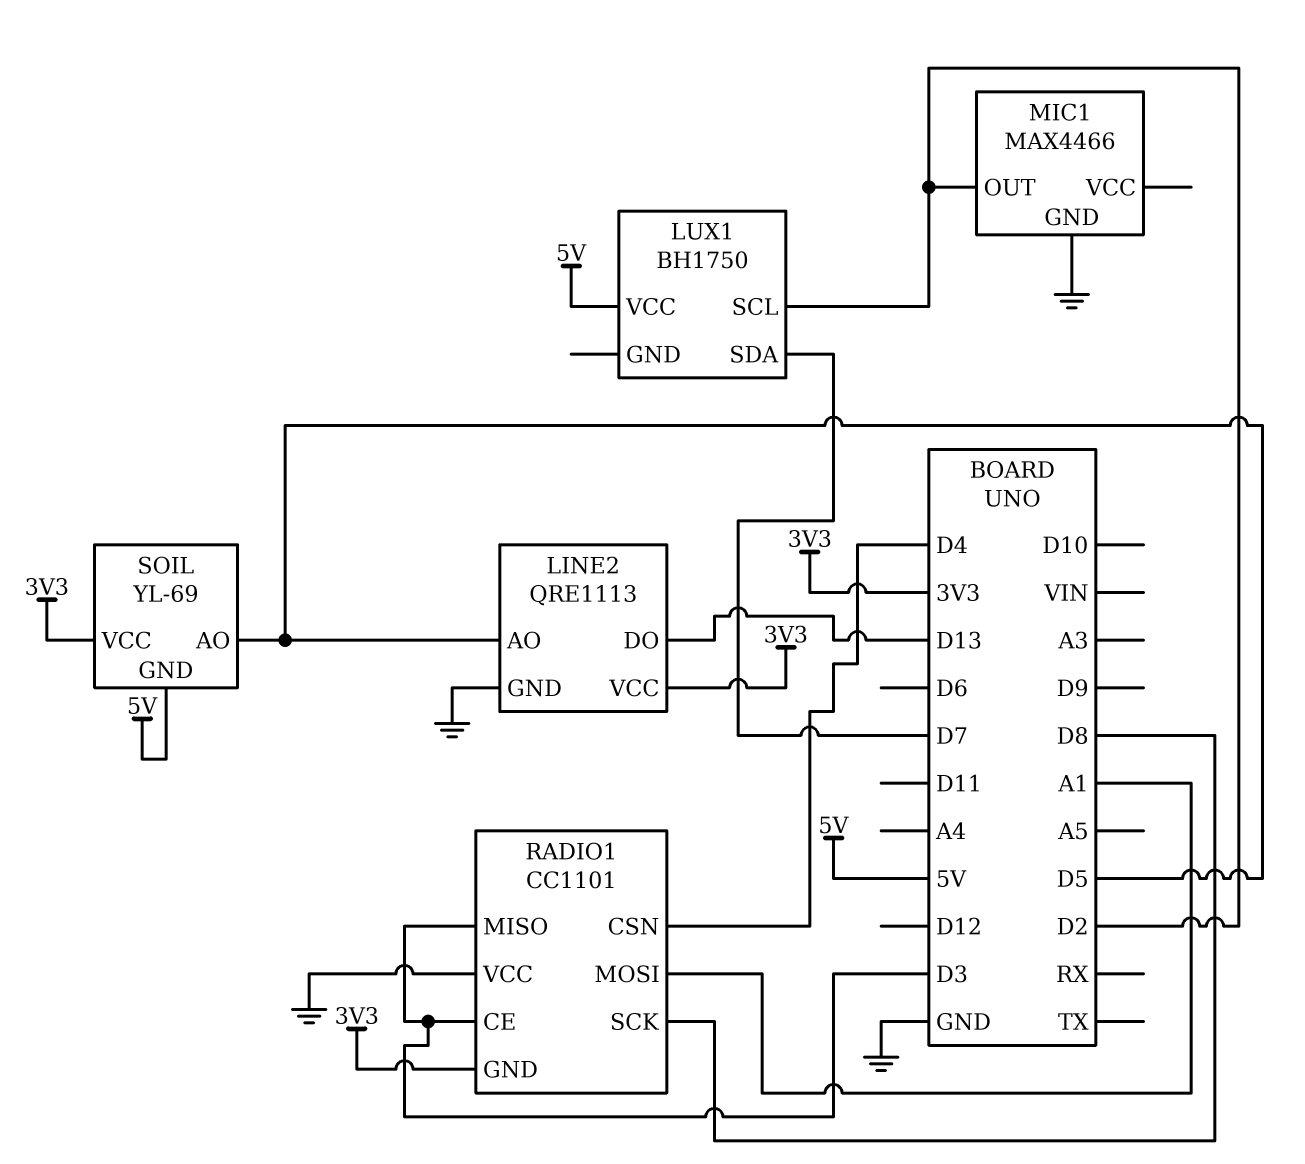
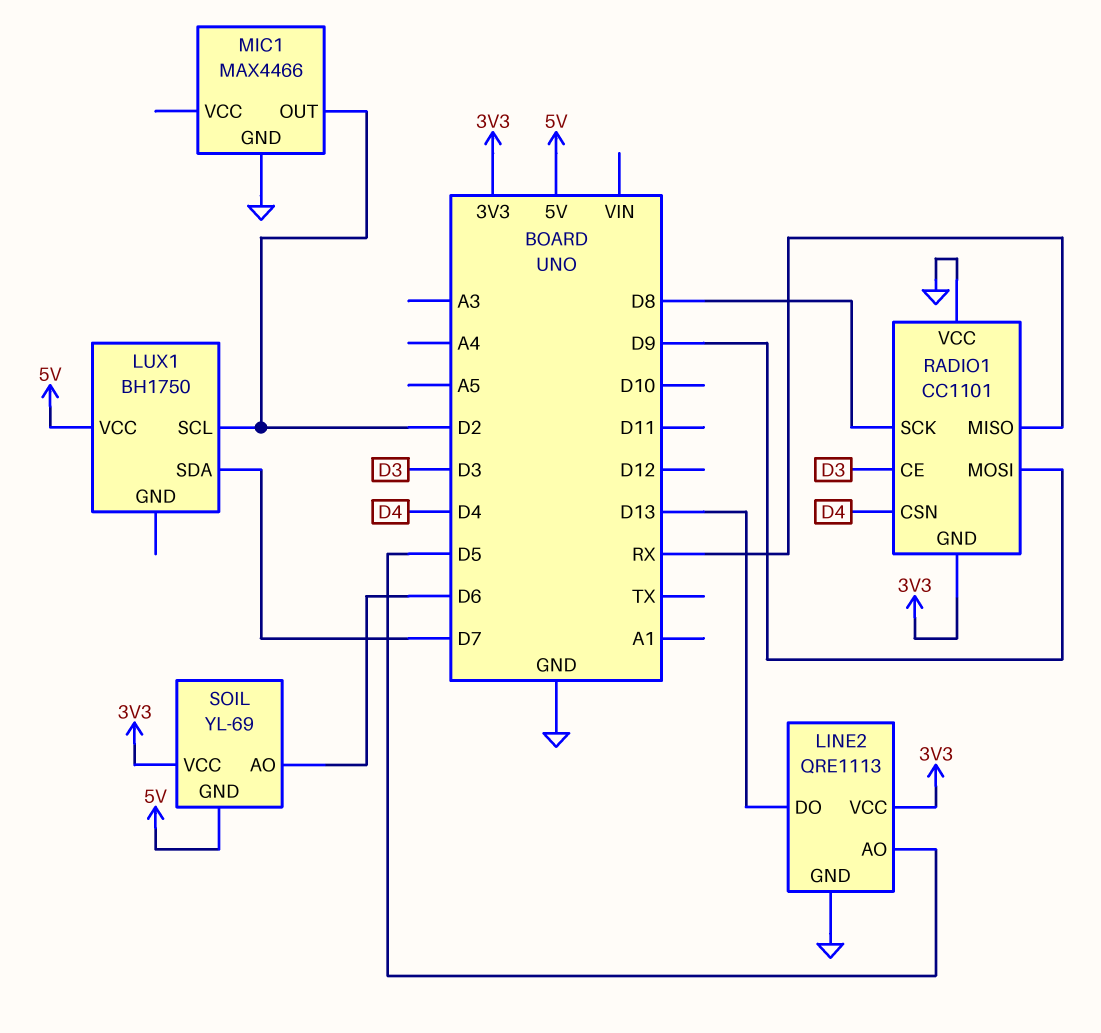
RADIO1 pin MISO: D3 -> RX
RADIO1 pin MOSI: A1 -> D9
SOIL pin AO: D5 -> D6

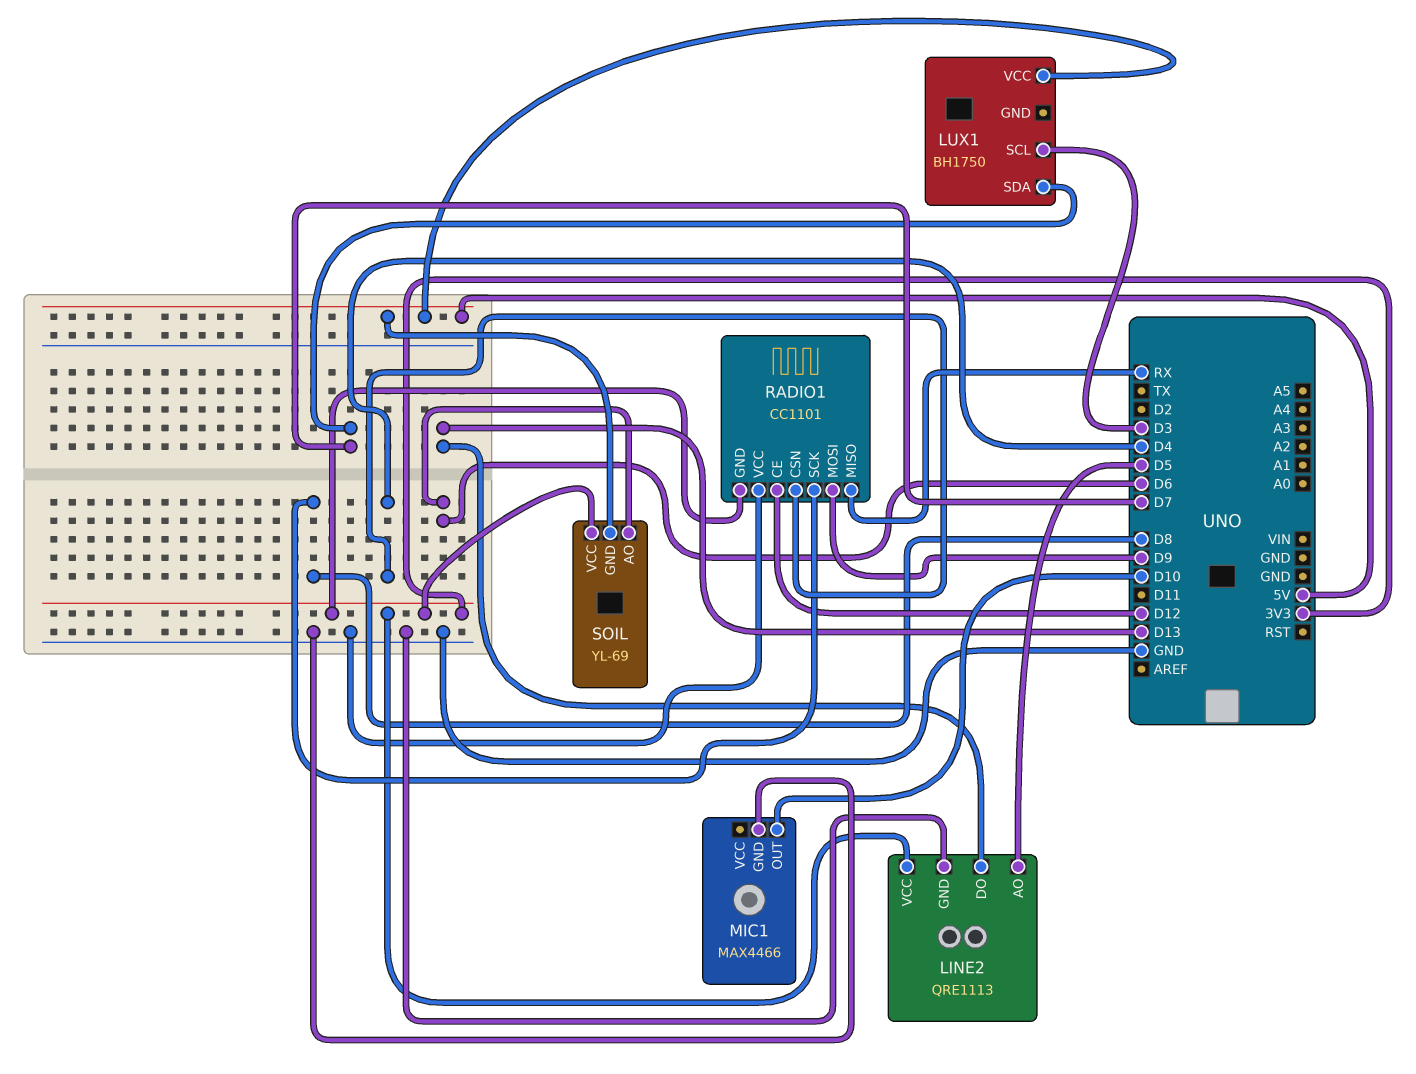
LUX1 pin SCL: D2 -> D3
MIC1 pin OUT: D2 -> D10
RADIO1 pin CE: D3 -> D12

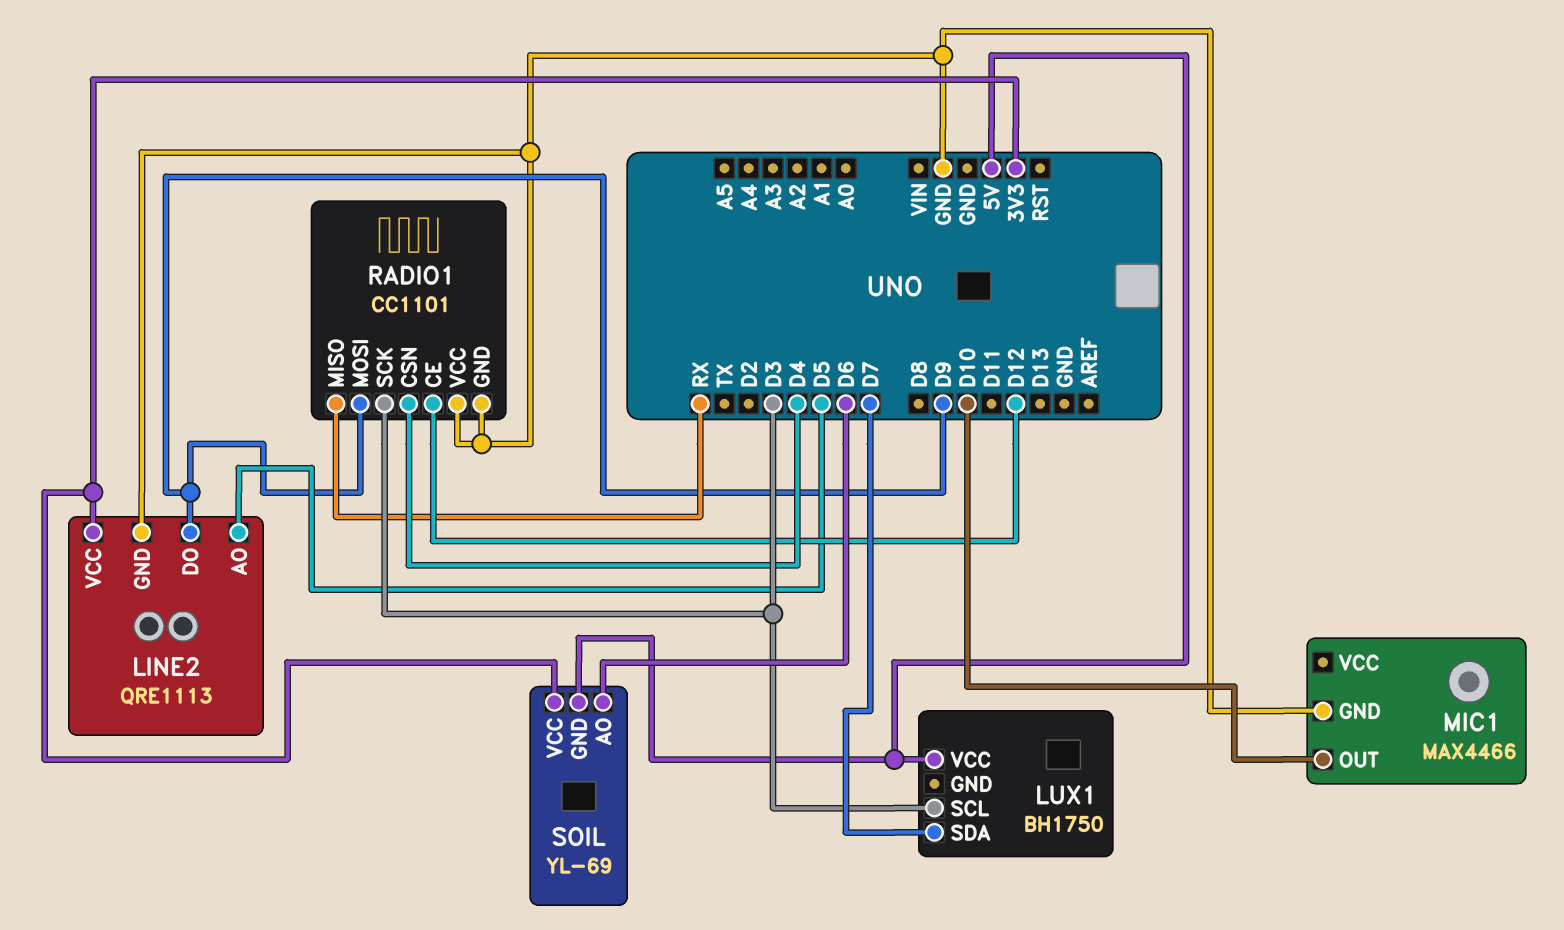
LINE2 pin DO: D13 -> D9
RADIO1 pin GND: 3V3 -> GND
RADIO1 pin SCK: D8 -> D3

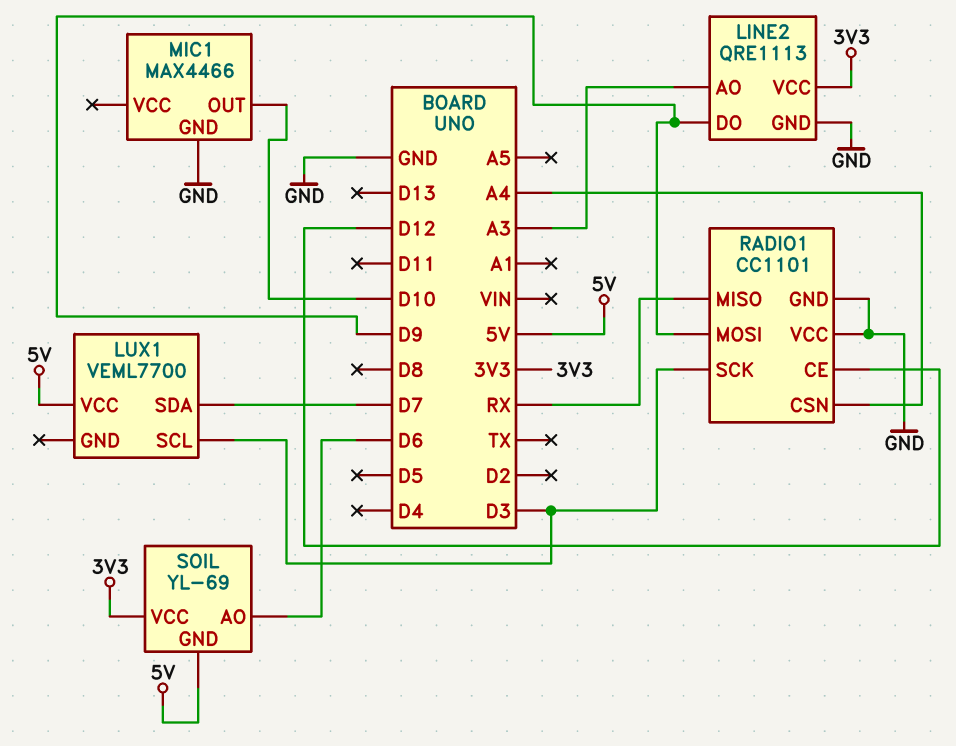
LINE2 pin AO: D5 -> A3
LUX1: BH1750 -> VEML7700
RADIO1 pin CSN: D4 -> A4

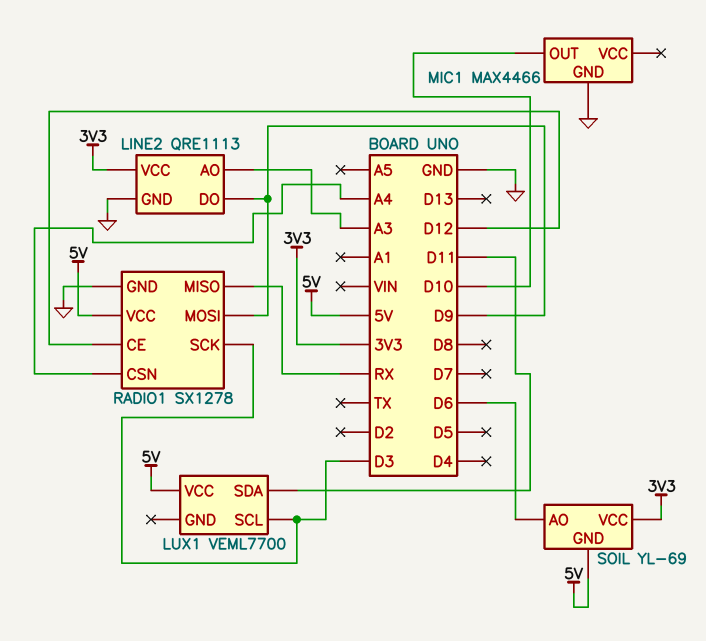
LUX1 pin SDA: D7 -> D11
RADIO1: CC1101 -> SX1278
RADIO1 pin VCC: GND -> 5V

